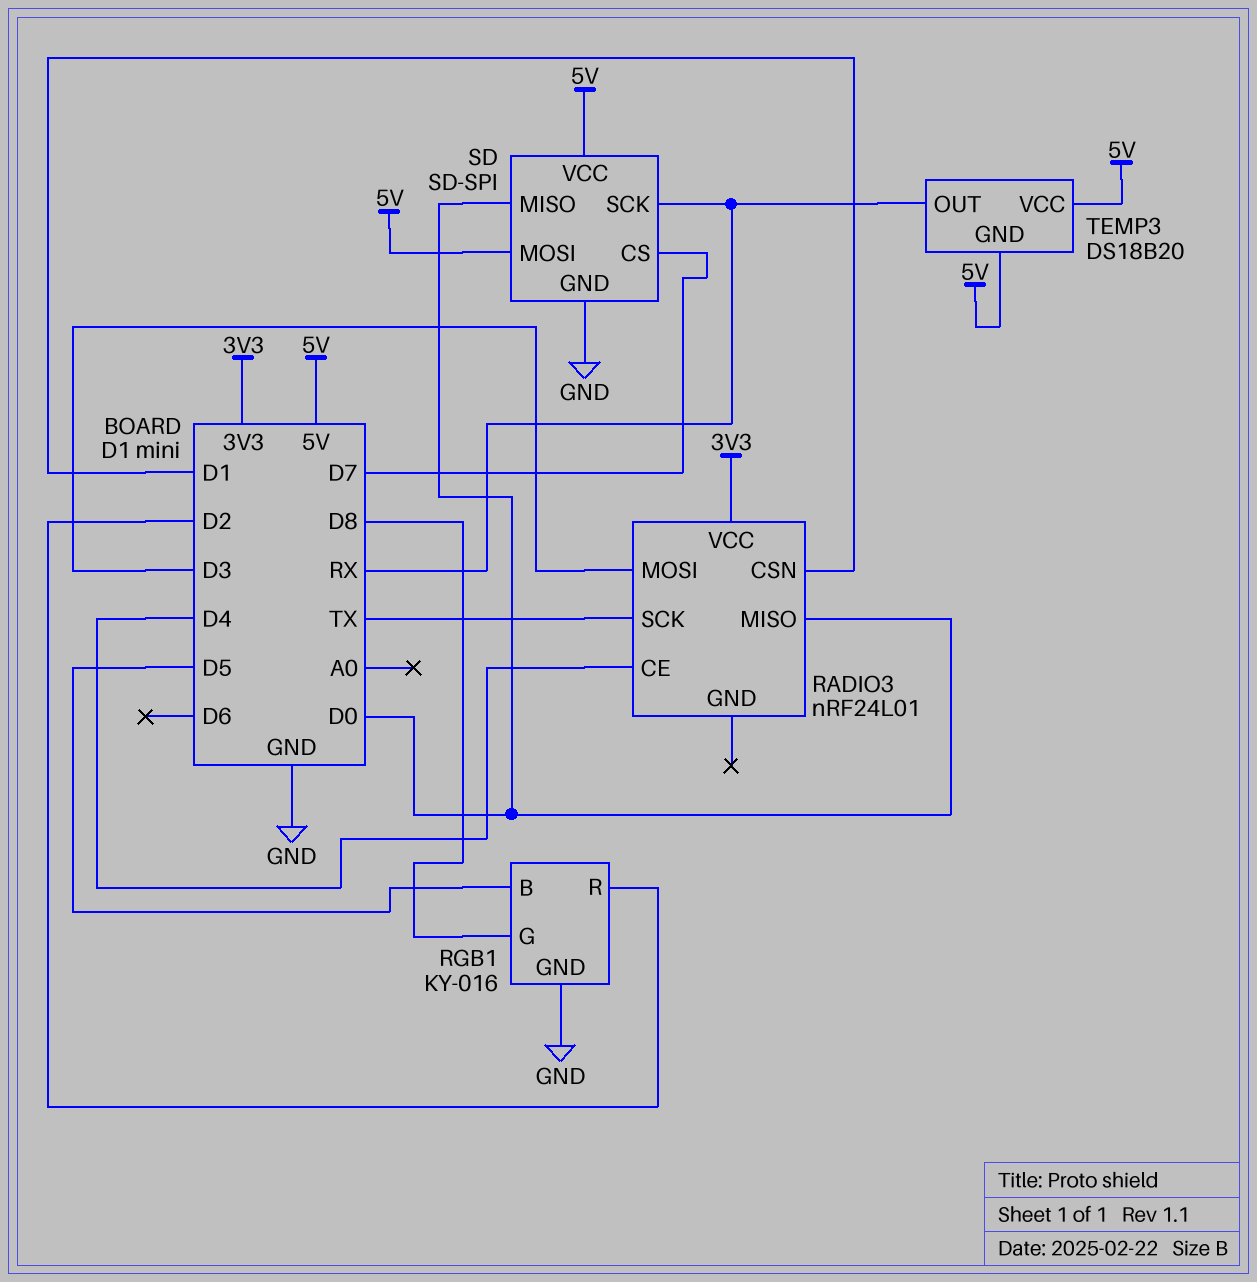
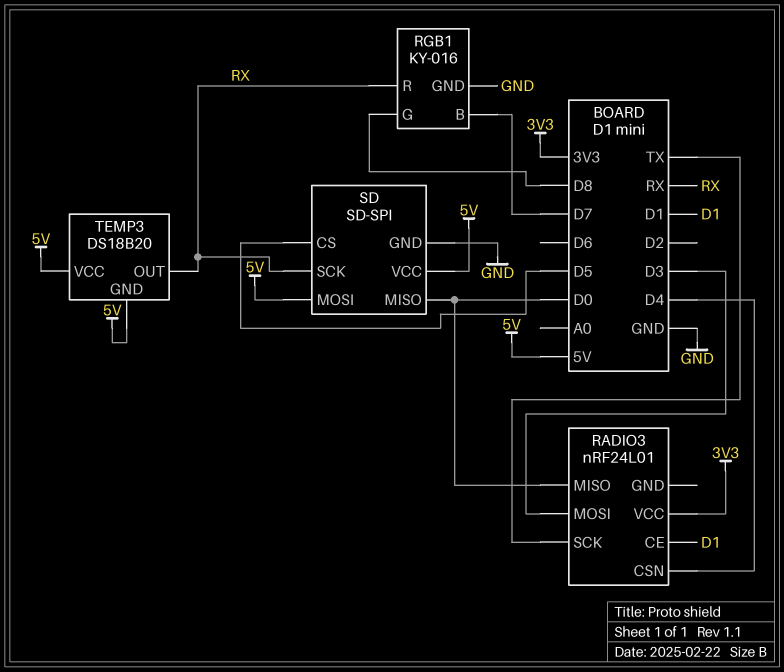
RADIO3 pin CE: D4 -> D1
RADIO3 pin CSN: D1 -> D4
RGB1 pin B: D5 -> D7
RGB1 pin R: D2 -> RX
SD pin CS: D7 -> D5

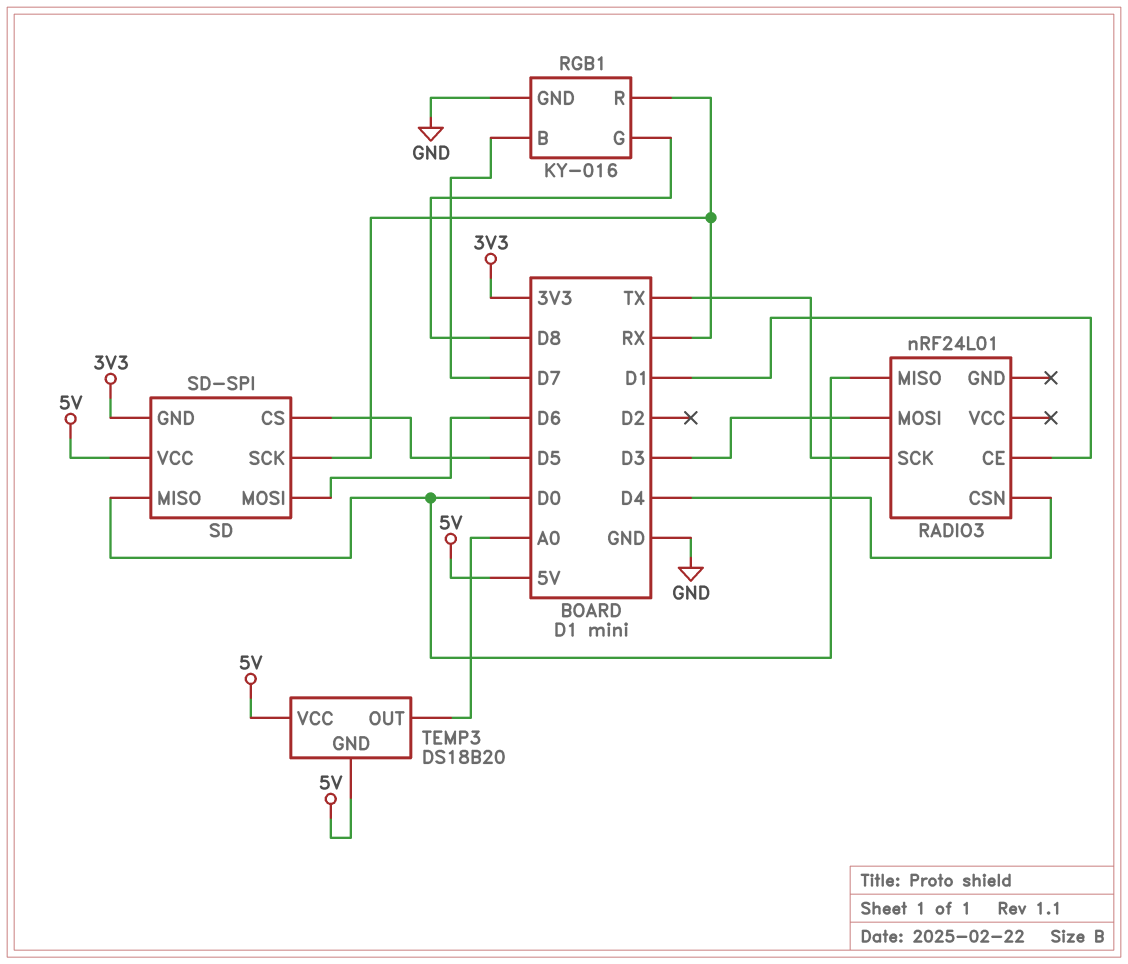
RADIO3 pin VCC: 3V3 -> none
SD pin GND: GND -> 3V3
SD pin MOSI: 5V -> D6
TEMP3 pin OUT: RX -> A0

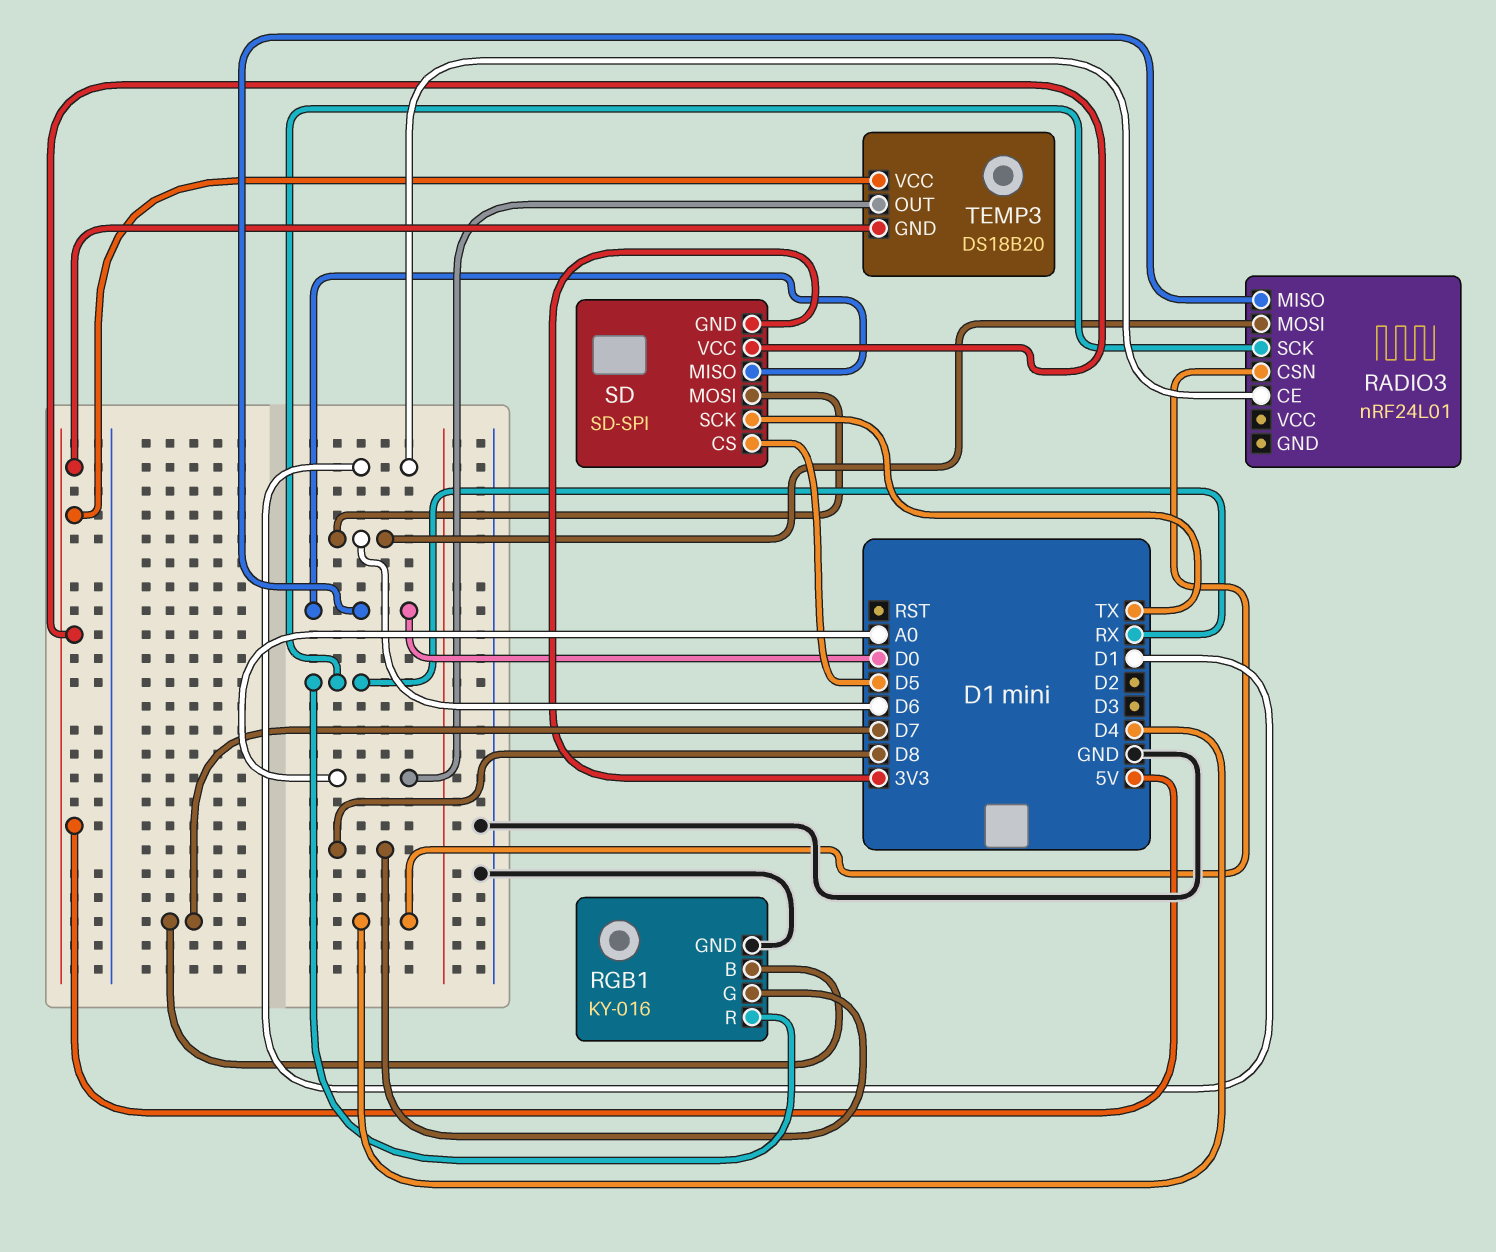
RADIO3 pin MOSI: D3 -> D6
RADIO3 pin SCK: TX -> RX
SD pin SCK: RX -> TX

